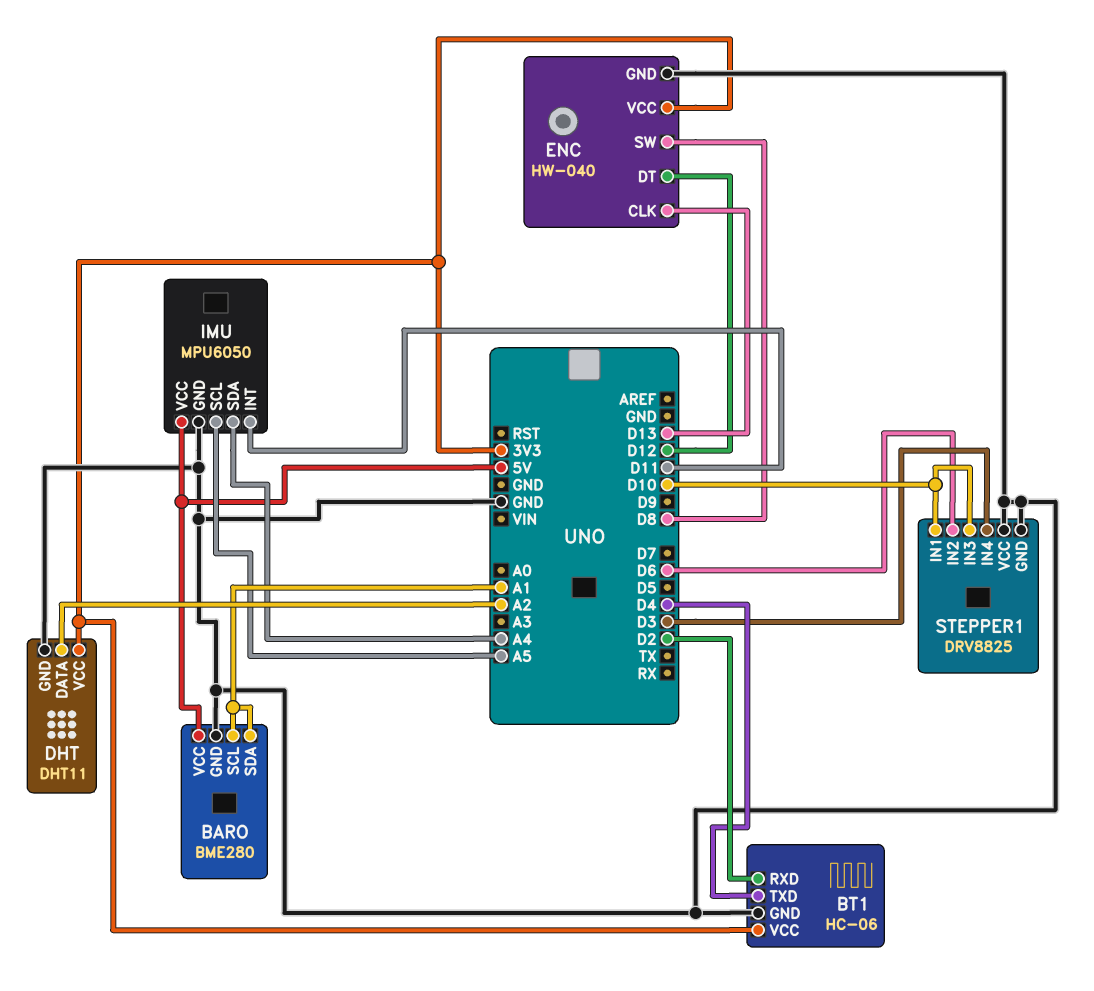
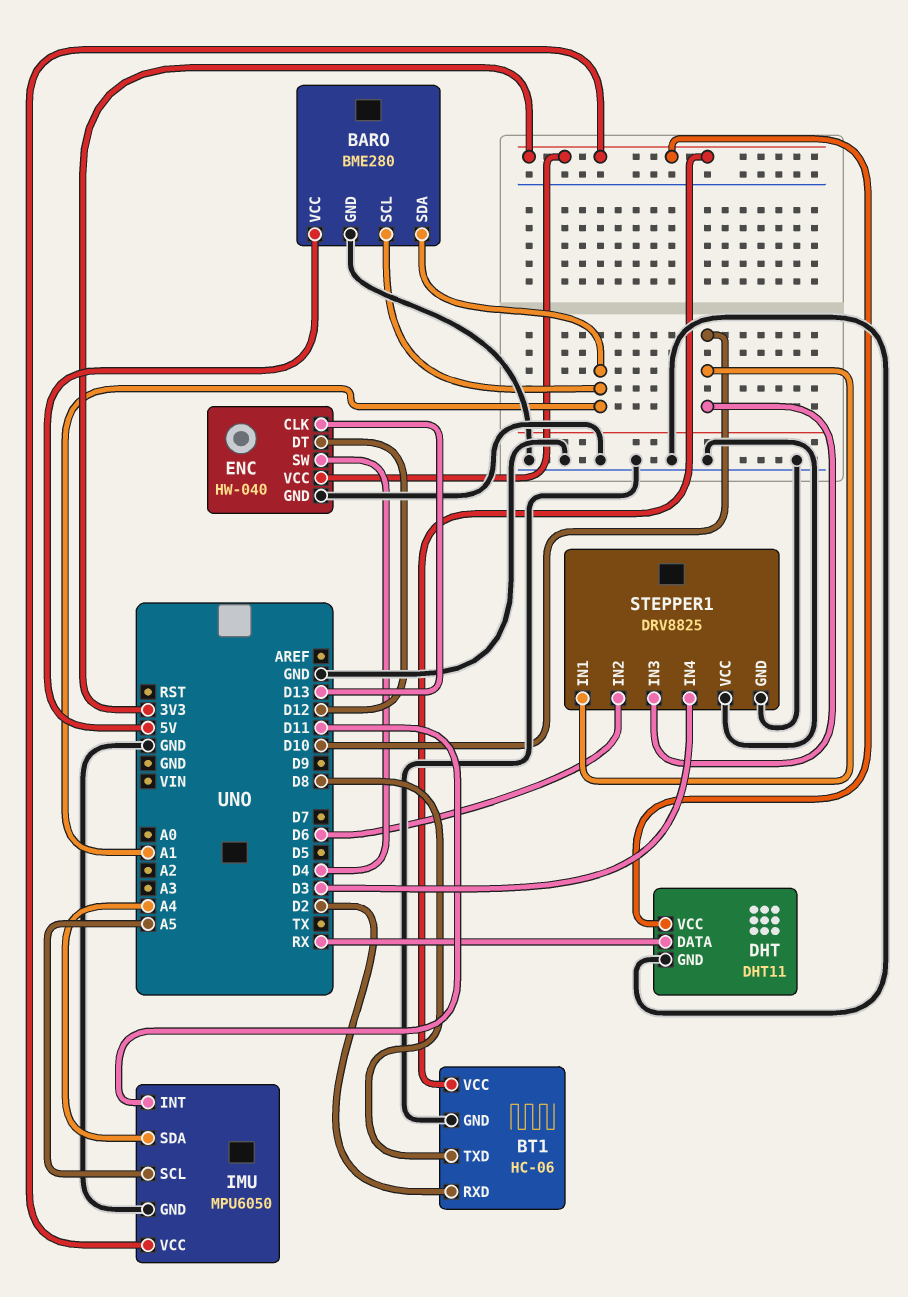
BT1 pin TXD: D4 -> D8
DHT pin DATA: A2 -> RX
ENC pin SW: D8 -> D4
IMU pin VCC: 5V -> 3V3

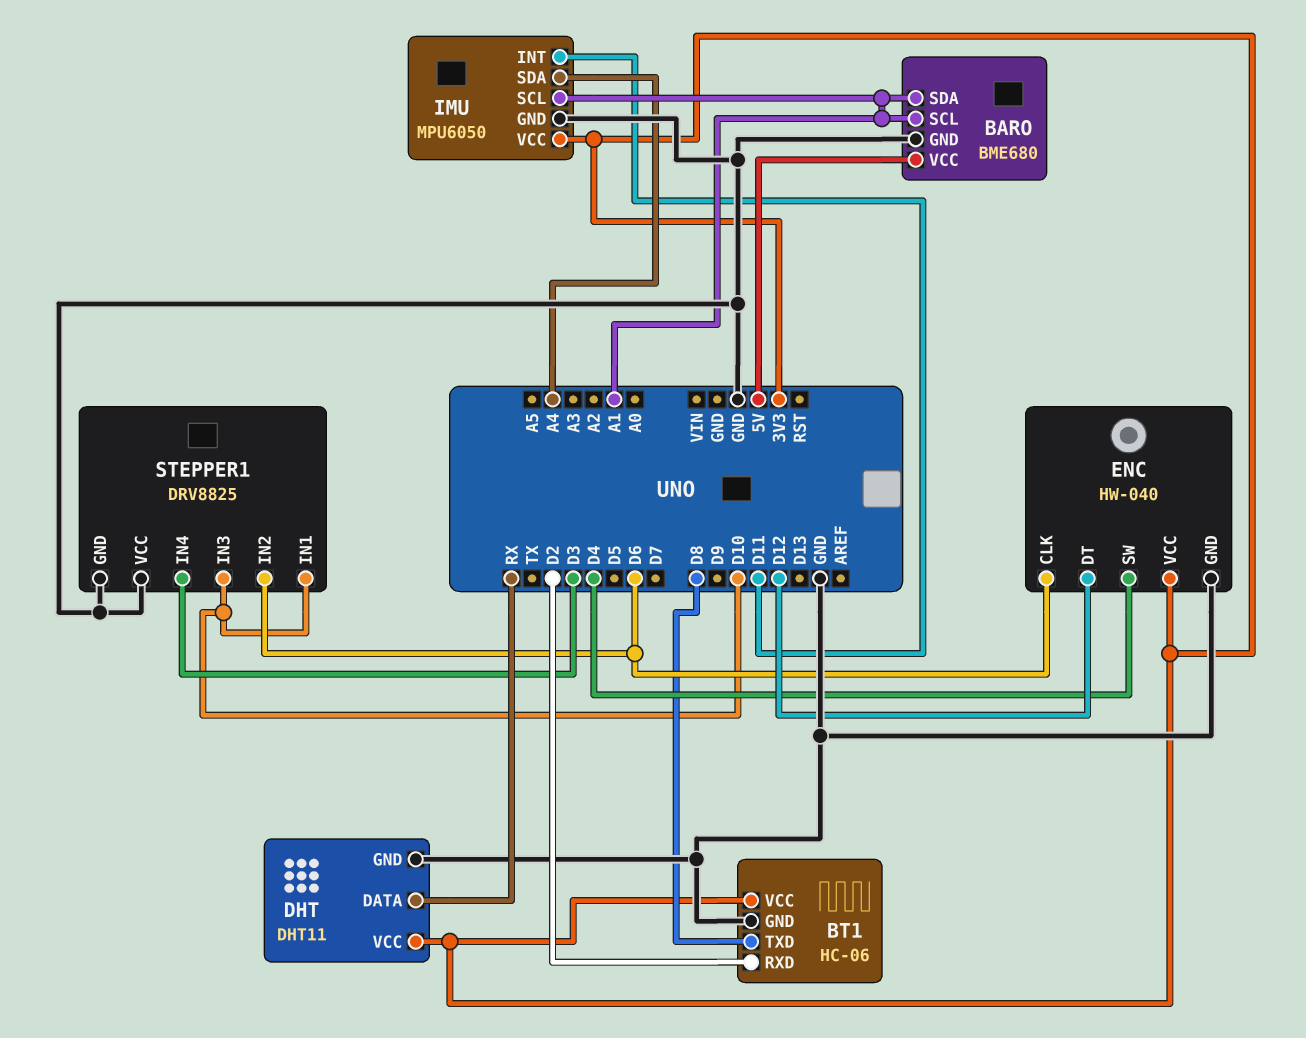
BARO: BME280 -> BME680
ENC pin CLK: D13 -> D6
IMU pin SCL: A5 -> A1

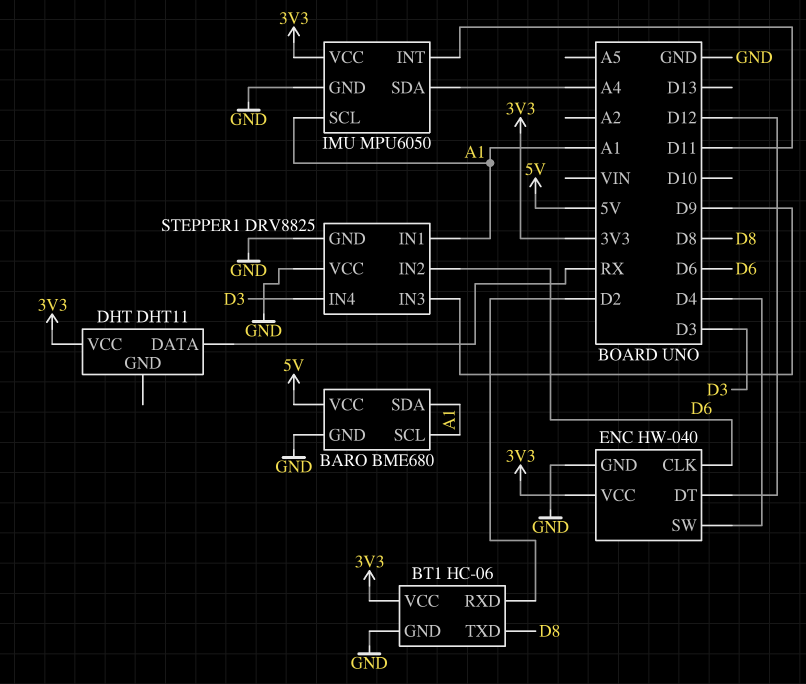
DHT pin GND: GND -> none
STEPPER1 pin IN1: D10 -> A1
STEPPER1 pin IN3: D10 -> D9

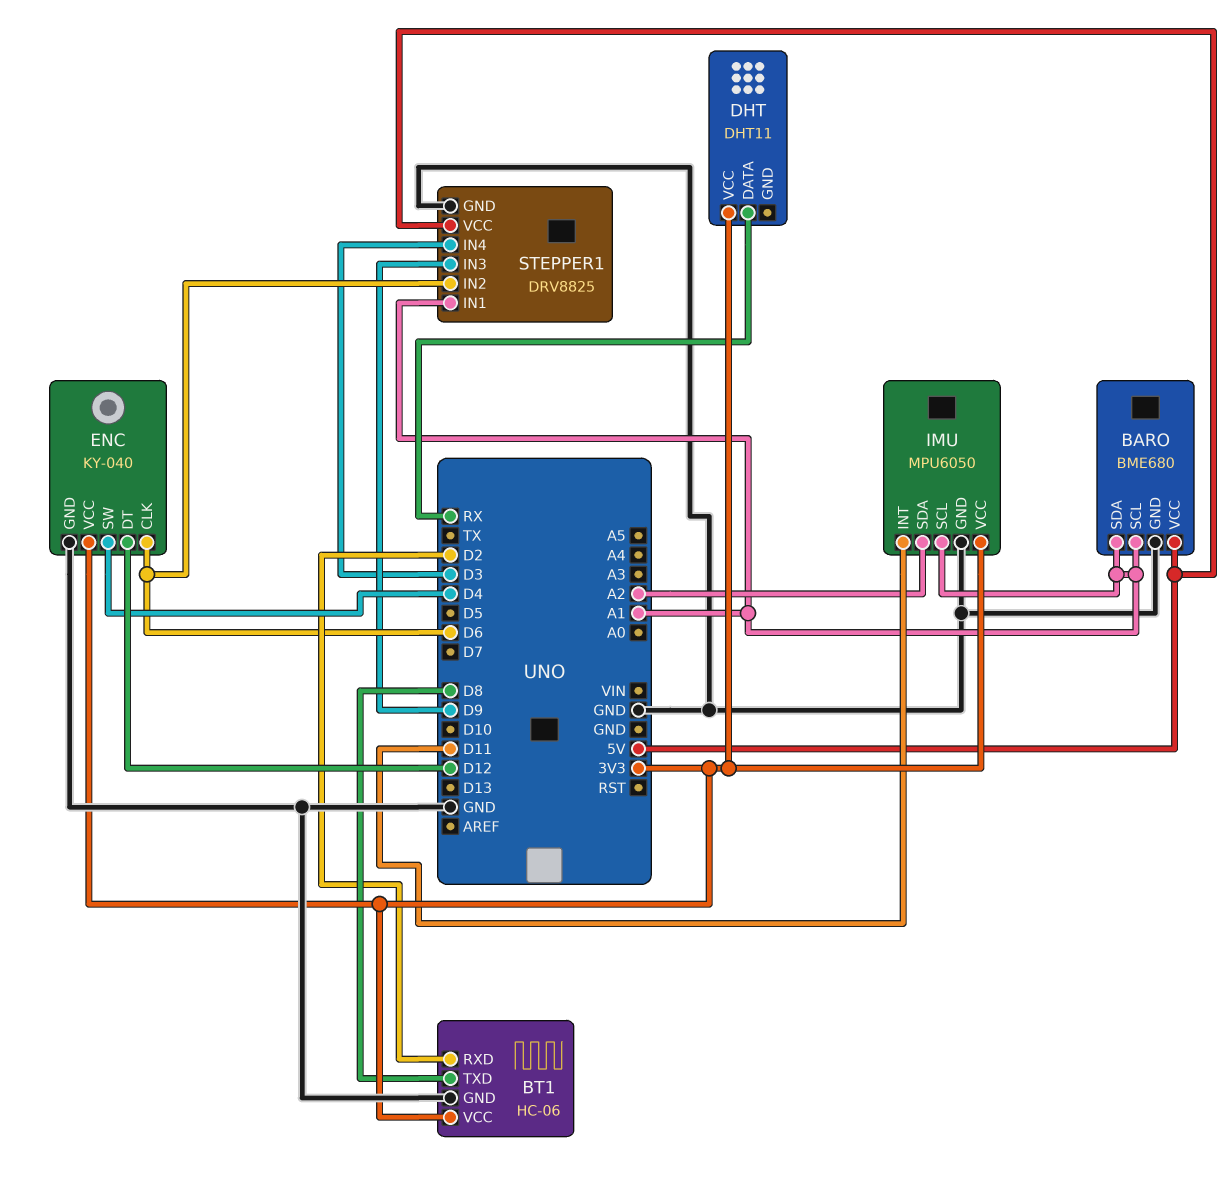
ENC: HW-040 -> KY-040
IMU pin SDA: A4 -> A2
STEPPER1 pin VCC: GND -> 5V

